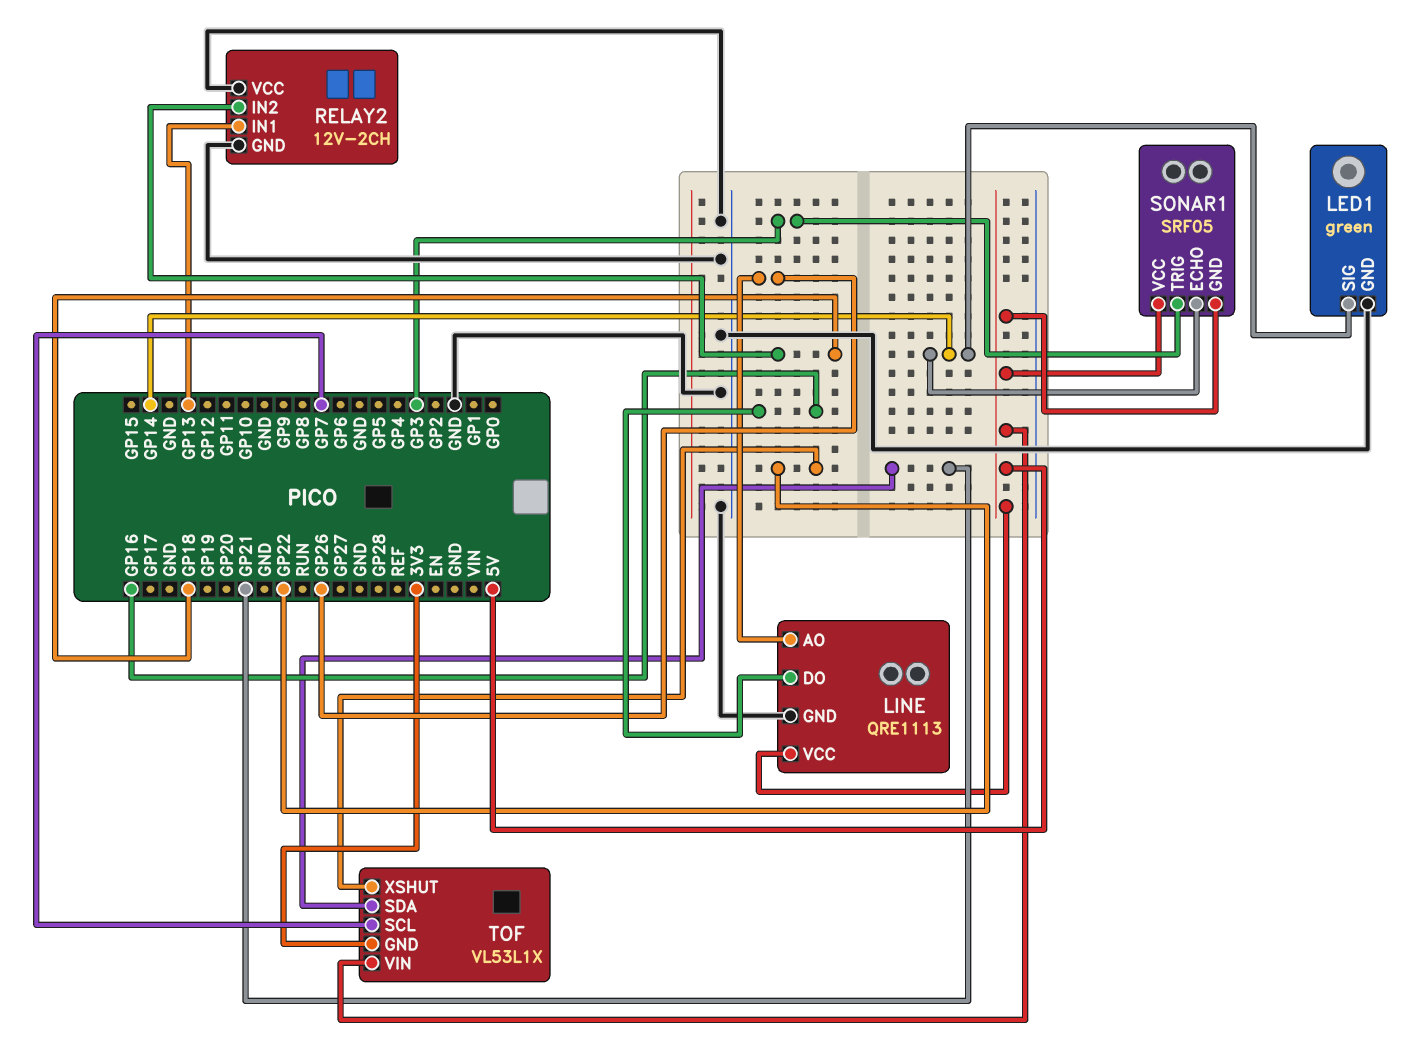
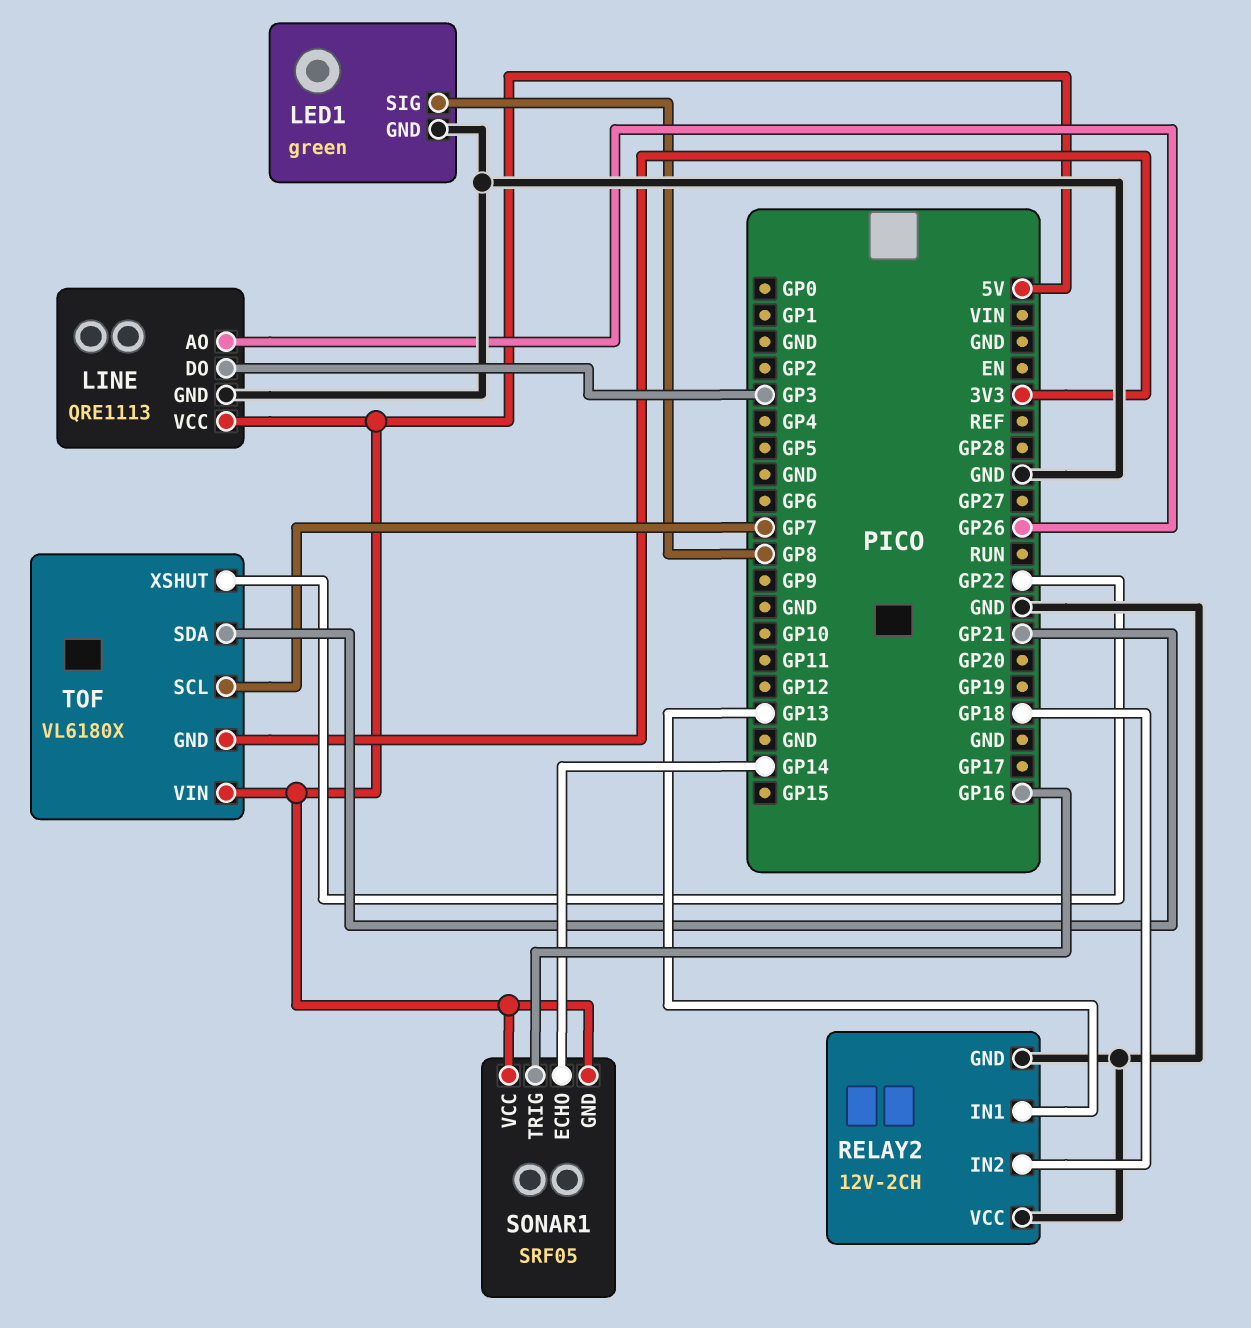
LED1 pin SIG: GP14 -> GP8
LINE pin DO: GP16 -> GP3
SONAR1 pin TRIG: GP3 -> GP16
TOF: VL53L1X -> VL6180X

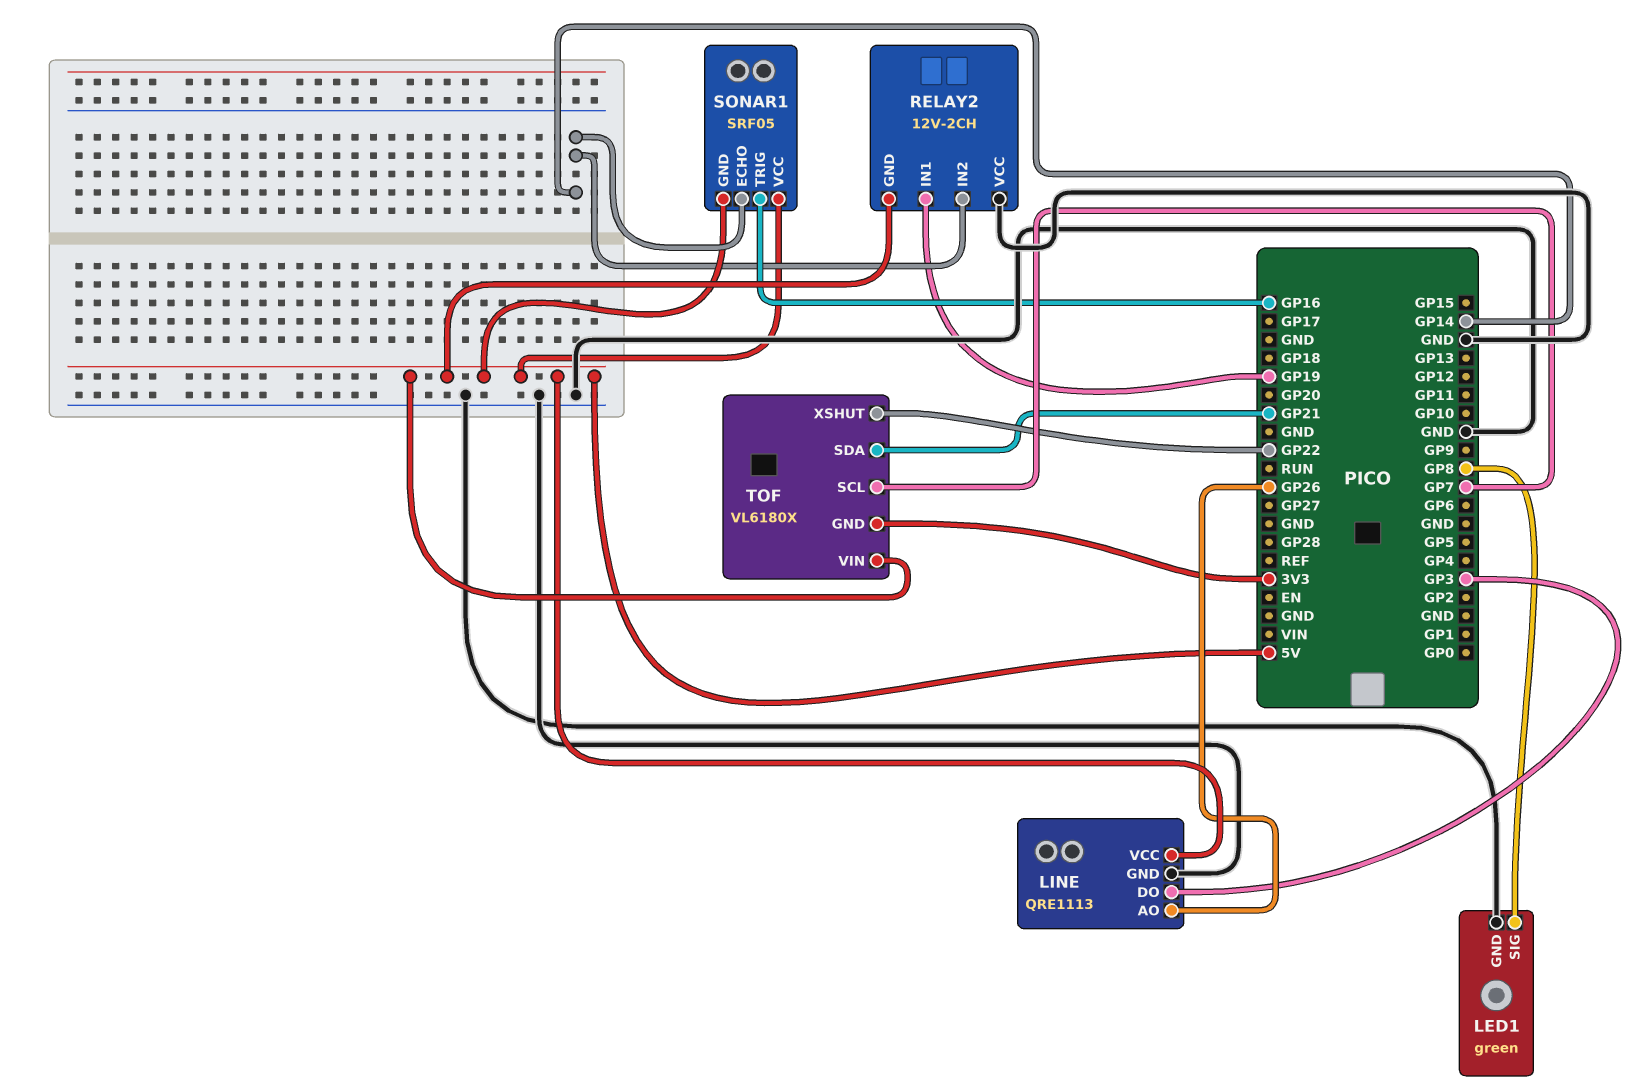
RELAY2 pin GND: GND -> 5V
RELAY2 pin IN1: GP13 -> GP19
RELAY2 pin IN2: GP18 -> GP14

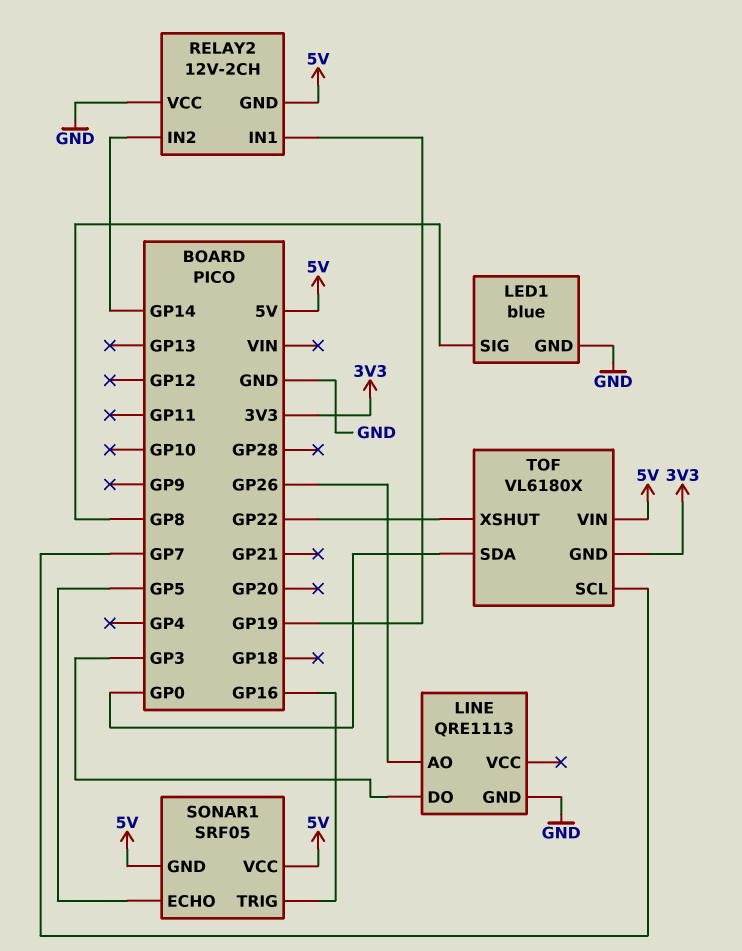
LED1: green -> blue
LINE pin VCC: 5V -> none
SONAR1 pin ECHO: GP14 -> GP5
TOF pin SDA: GP21 -> GP0

